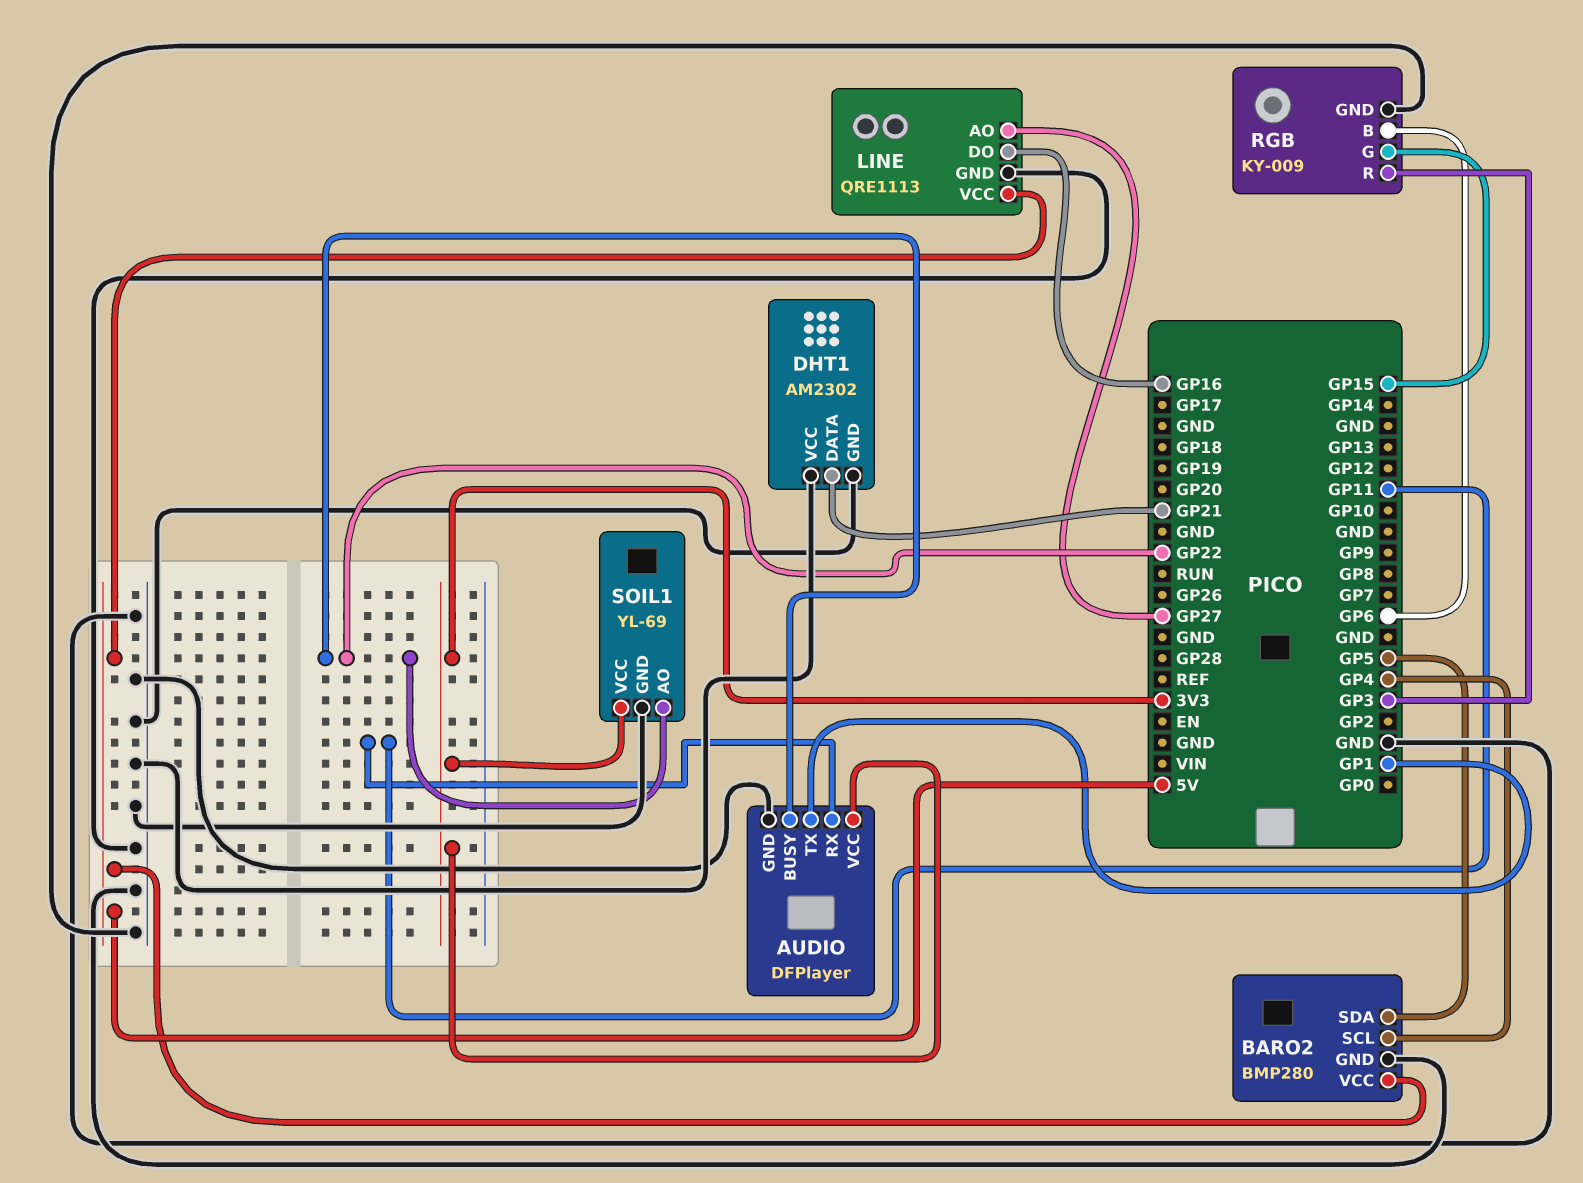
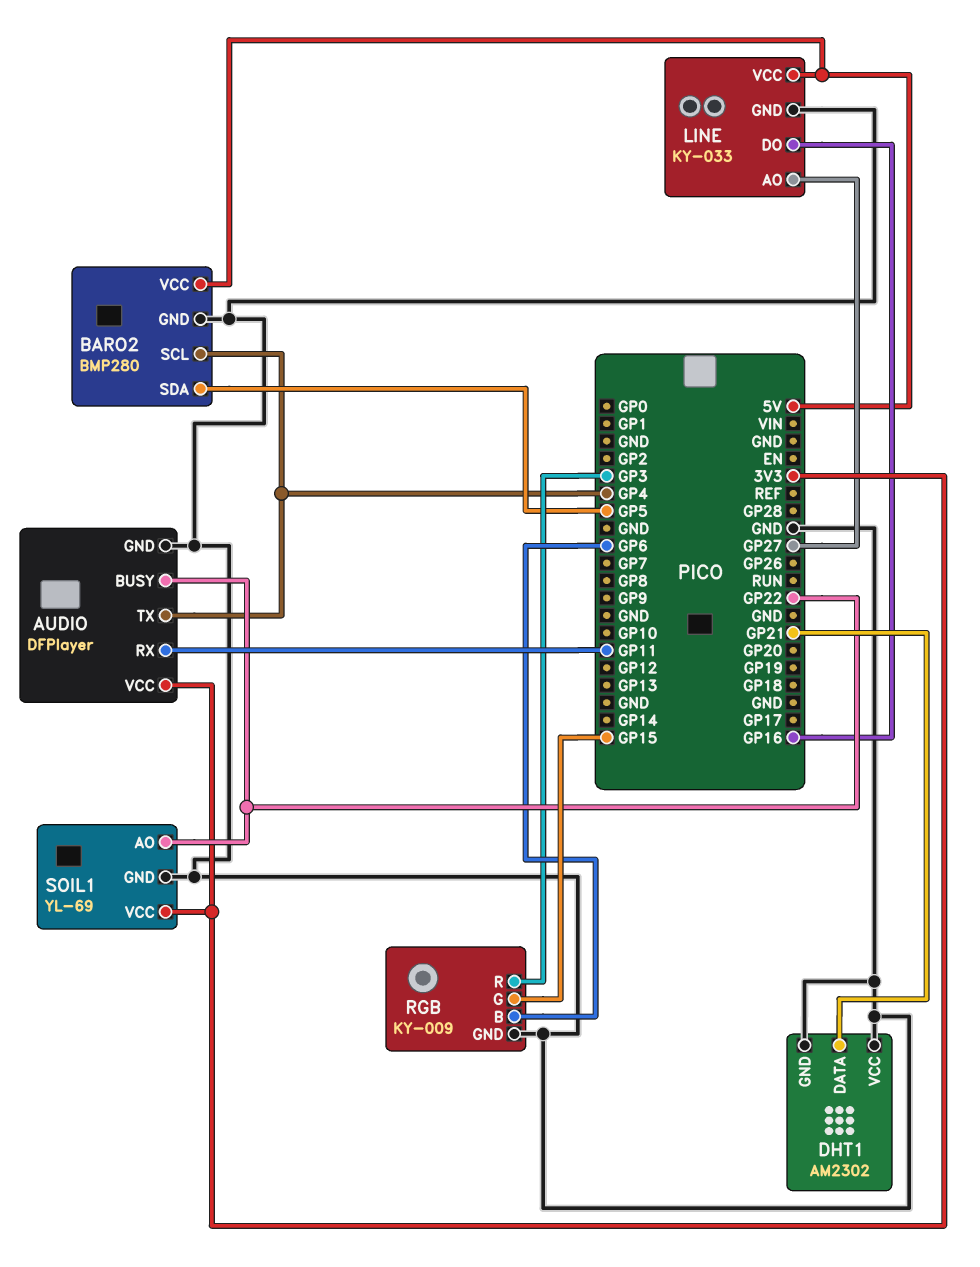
AUDIO pin TX: GP1 -> GP4
LINE: QRE1113 -> KY-033

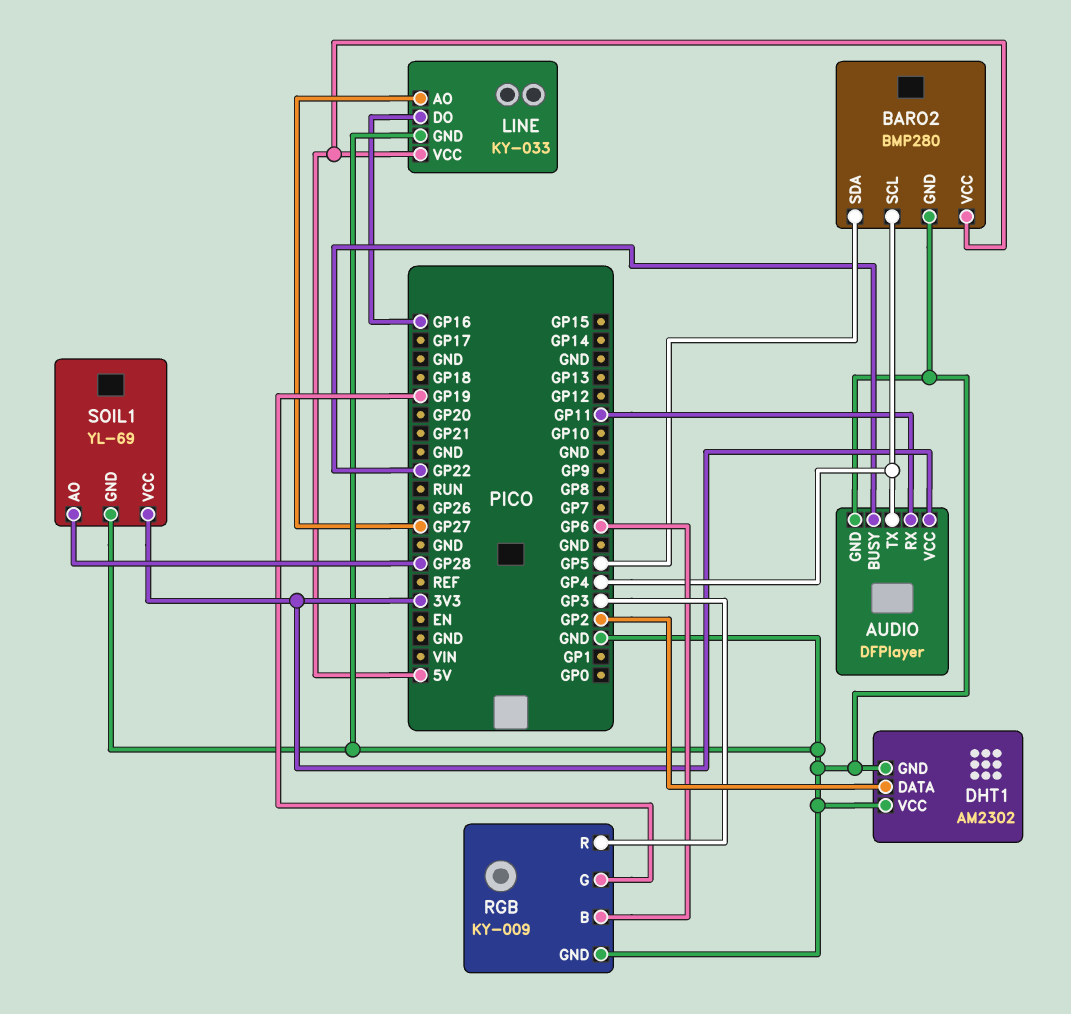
DHT1 pin DATA: GP21 -> GP2
RGB pin G: GP15 -> GP19
SOIL1 pin AO: GP22 -> GP28

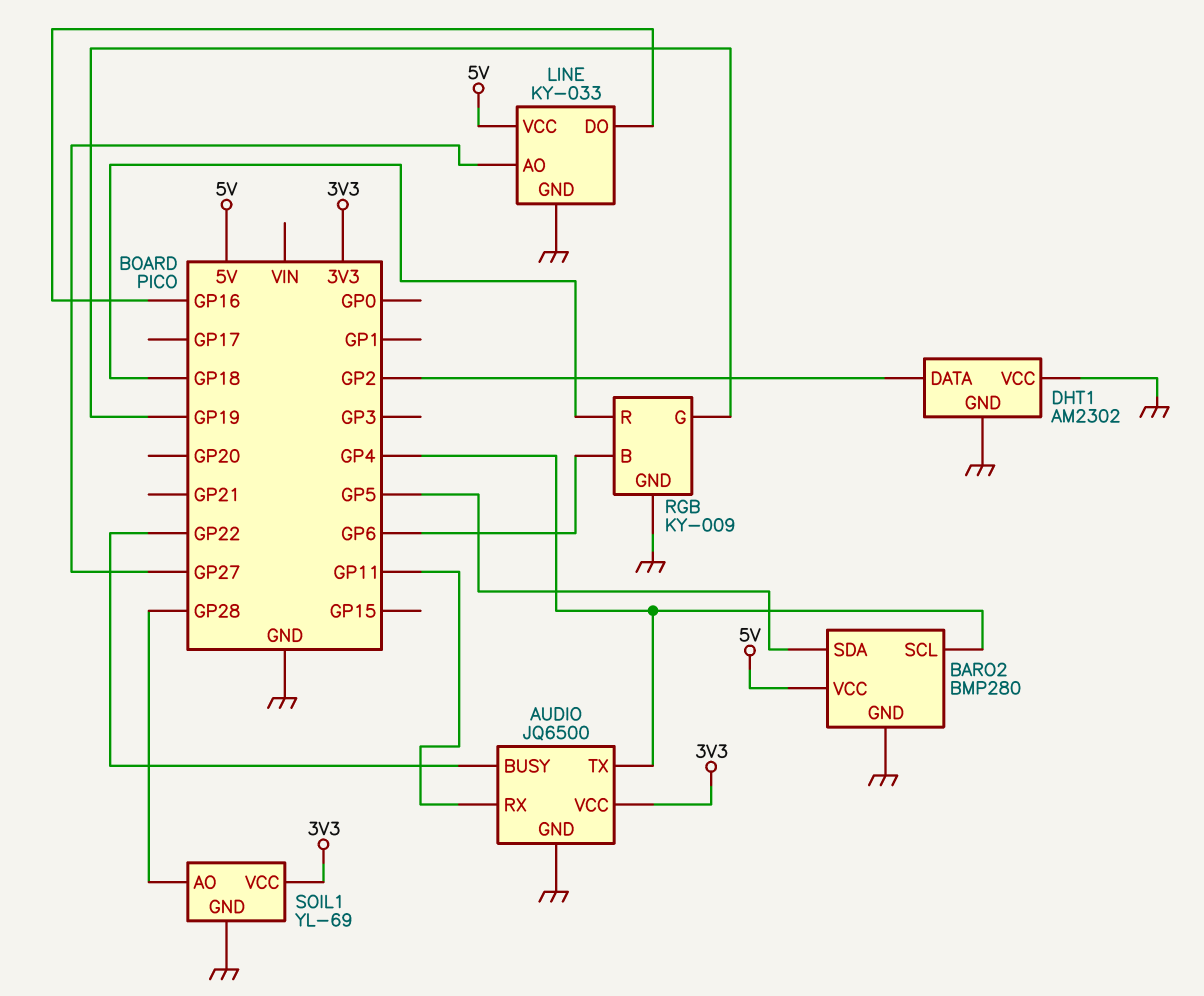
AUDIO: DFPlayer -> JQ6500
RGB pin R: GP3 -> GP18

